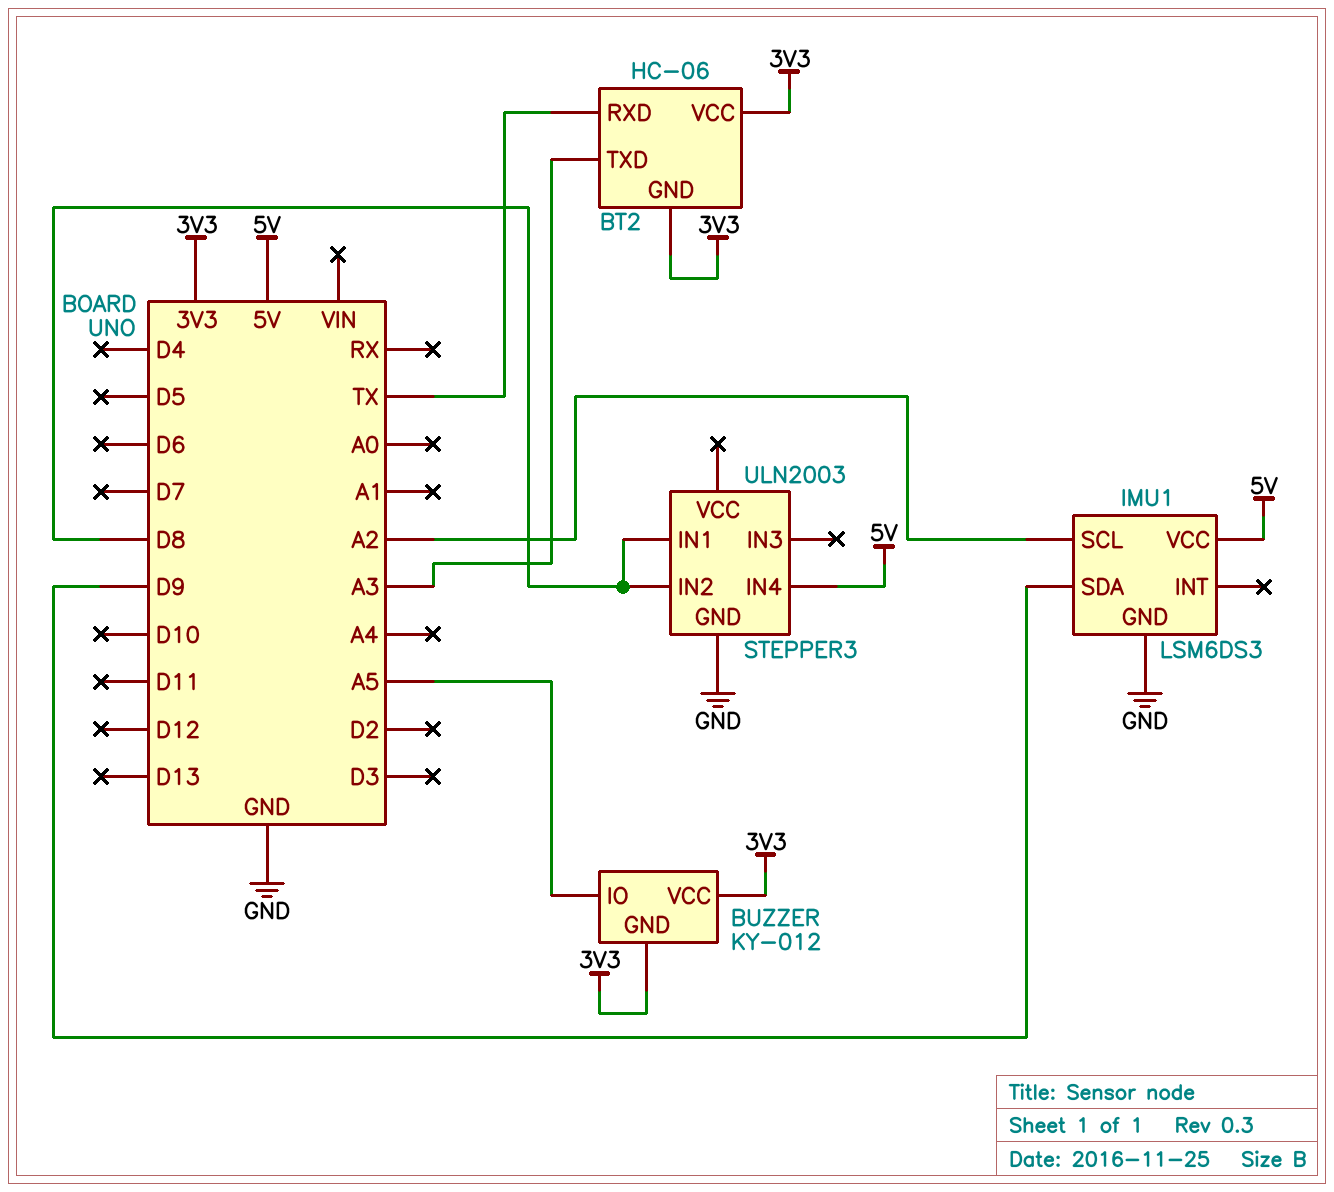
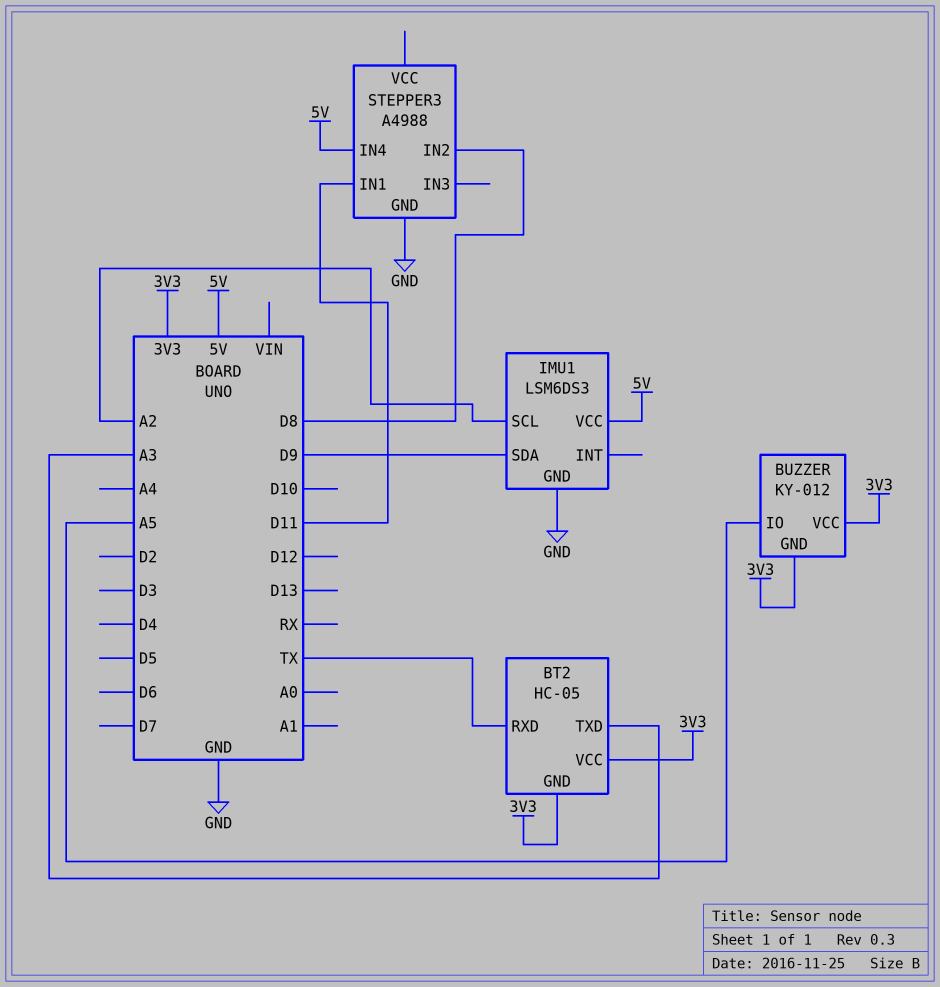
BT2: HC-06 -> HC-05
STEPPER3: ULN2003 -> A4988
STEPPER3 pin IN1: D8 -> D11

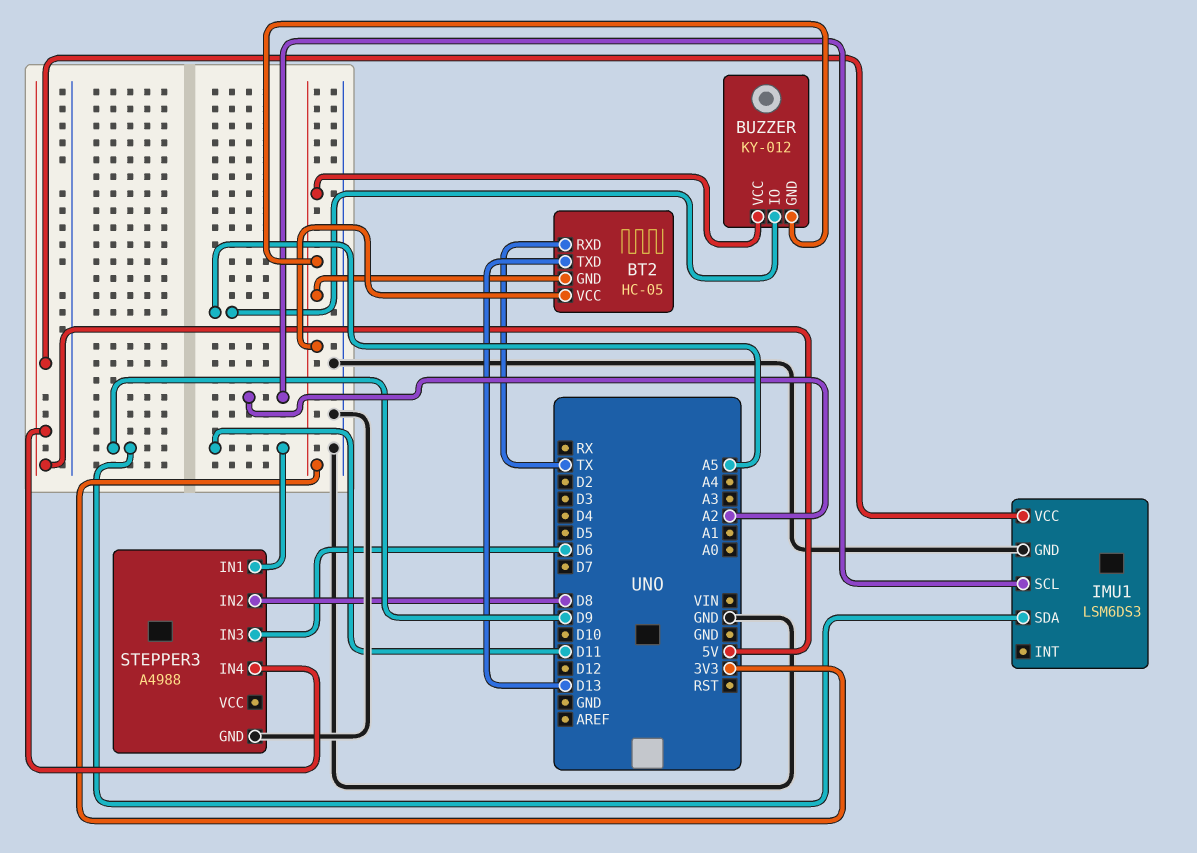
BT2 pin TXD: A3 -> D13
STEPPER3 pin IN3: none -> D6

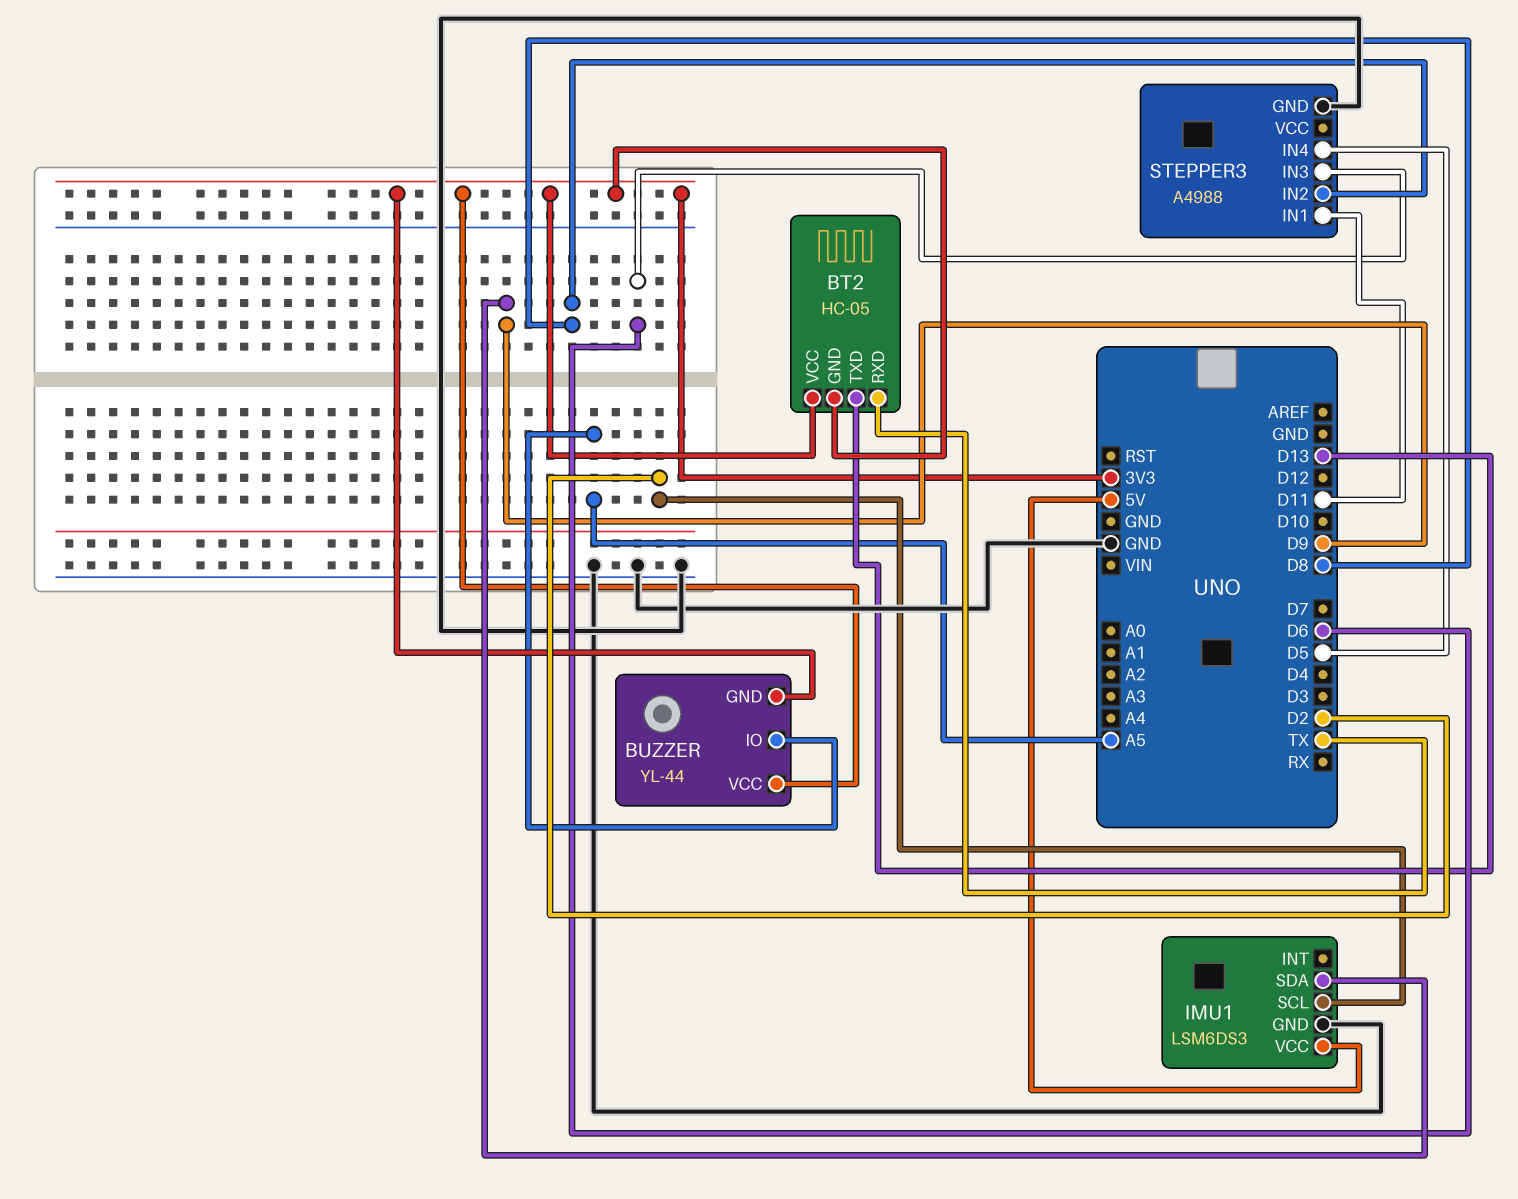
BUZZER: KY-012 -> YL-44
IMU1 pin SCL: A2 -> D2
STEPPER3 pin IN4: 5V -> D5

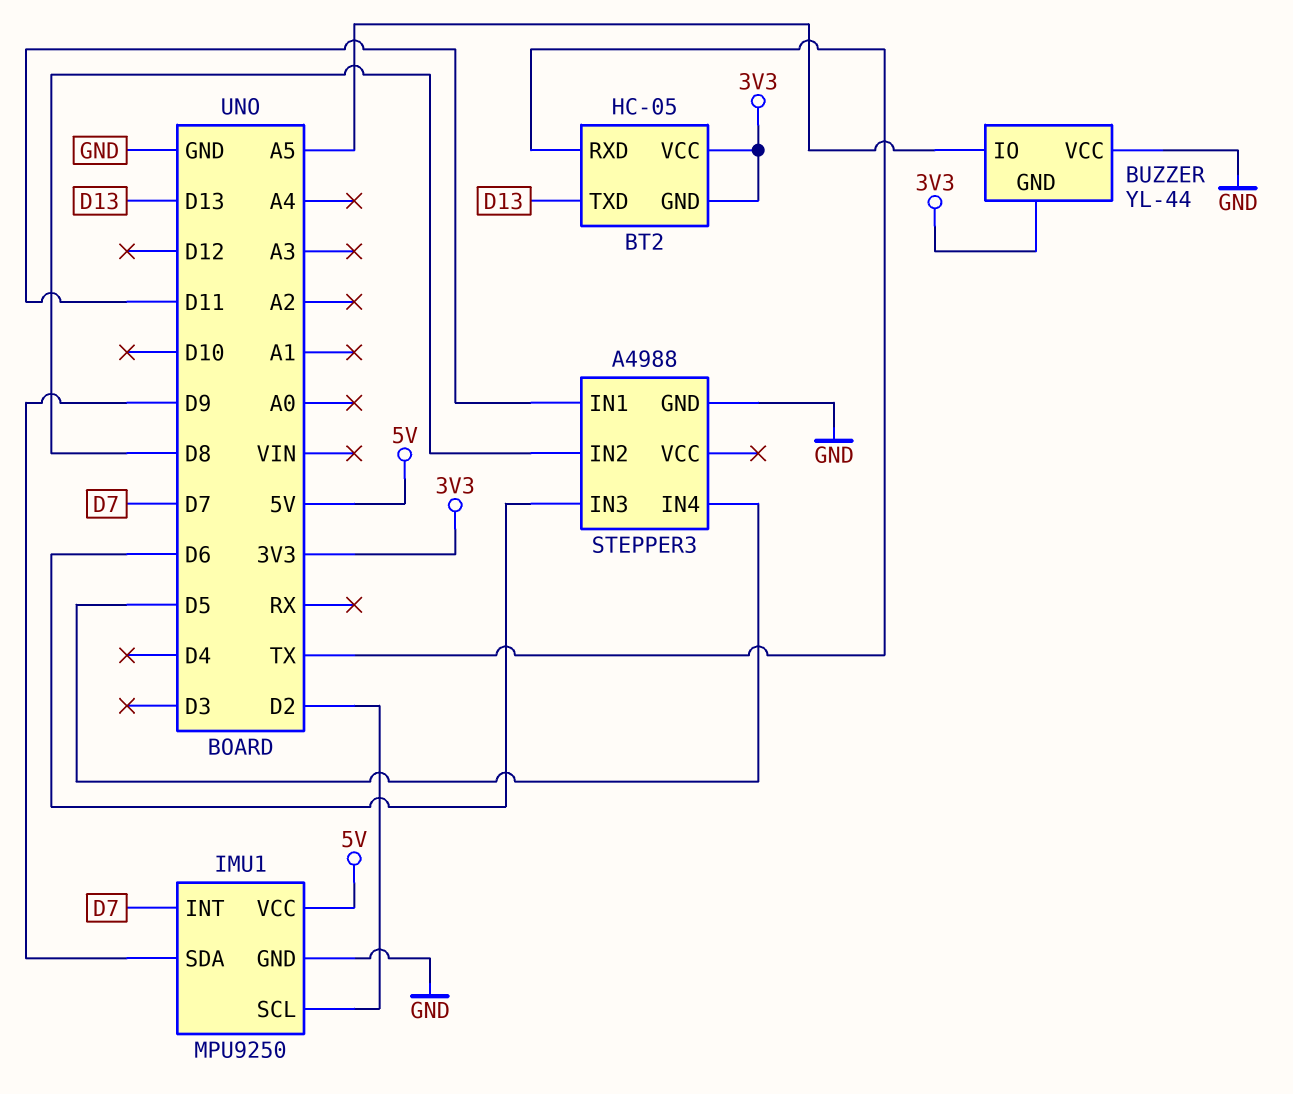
BUZZER pin VCC: 3V3 -> GND
IMU1: LSM6DS3 -> MPU9250
IMU1 pin INT: none -> D7

